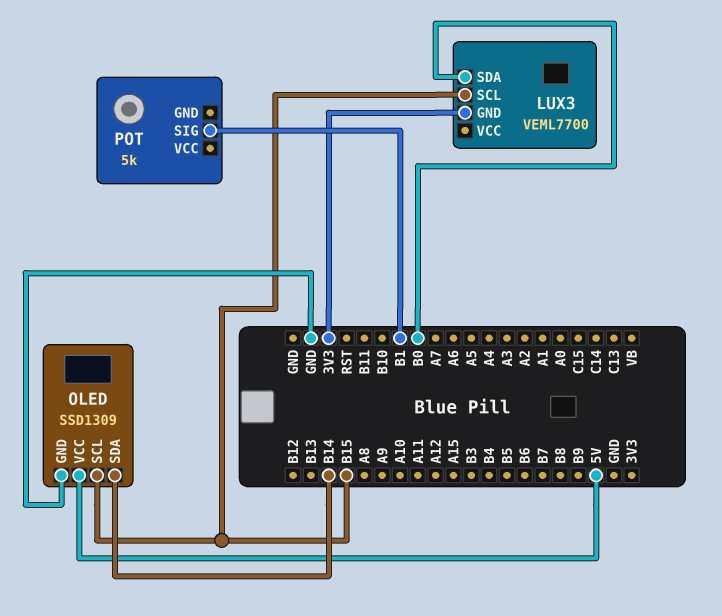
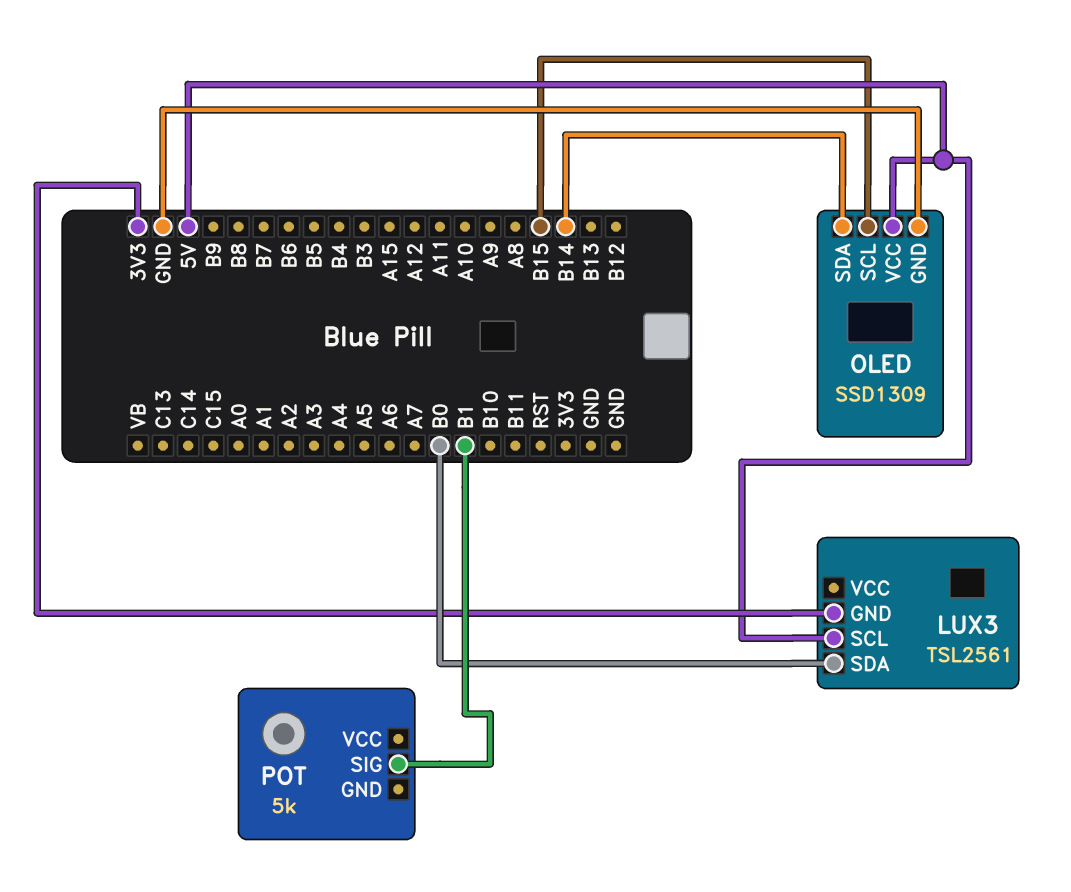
LUX3: VEML7700 -> TSL2561
LUX3 pin SCL: B15 -> 5V

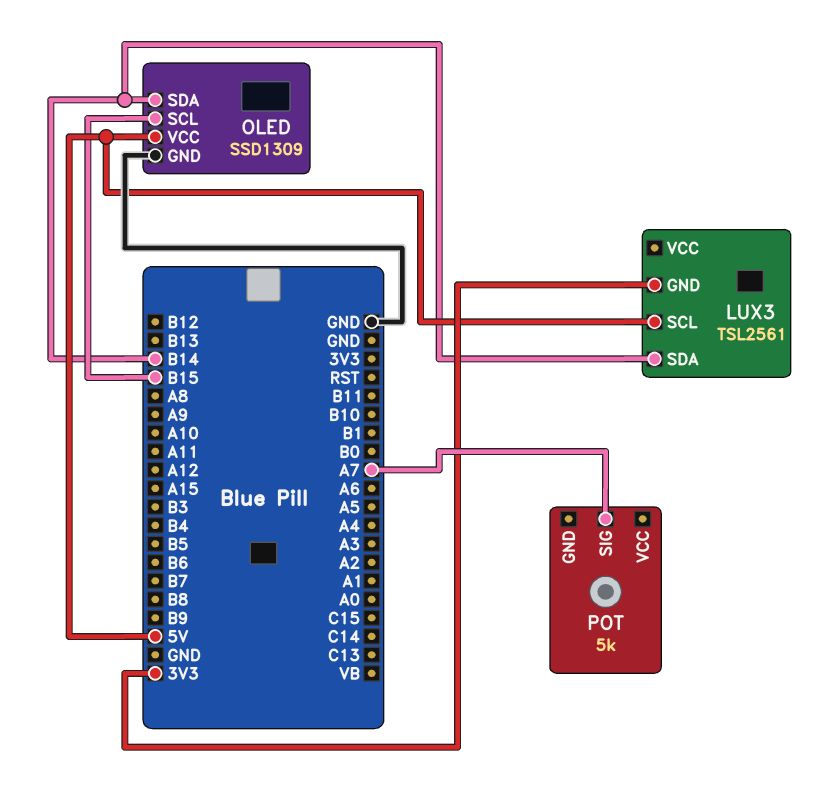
LUX3 pin SDA: B0 -> B14
POT pin SIG: B1 -> A7

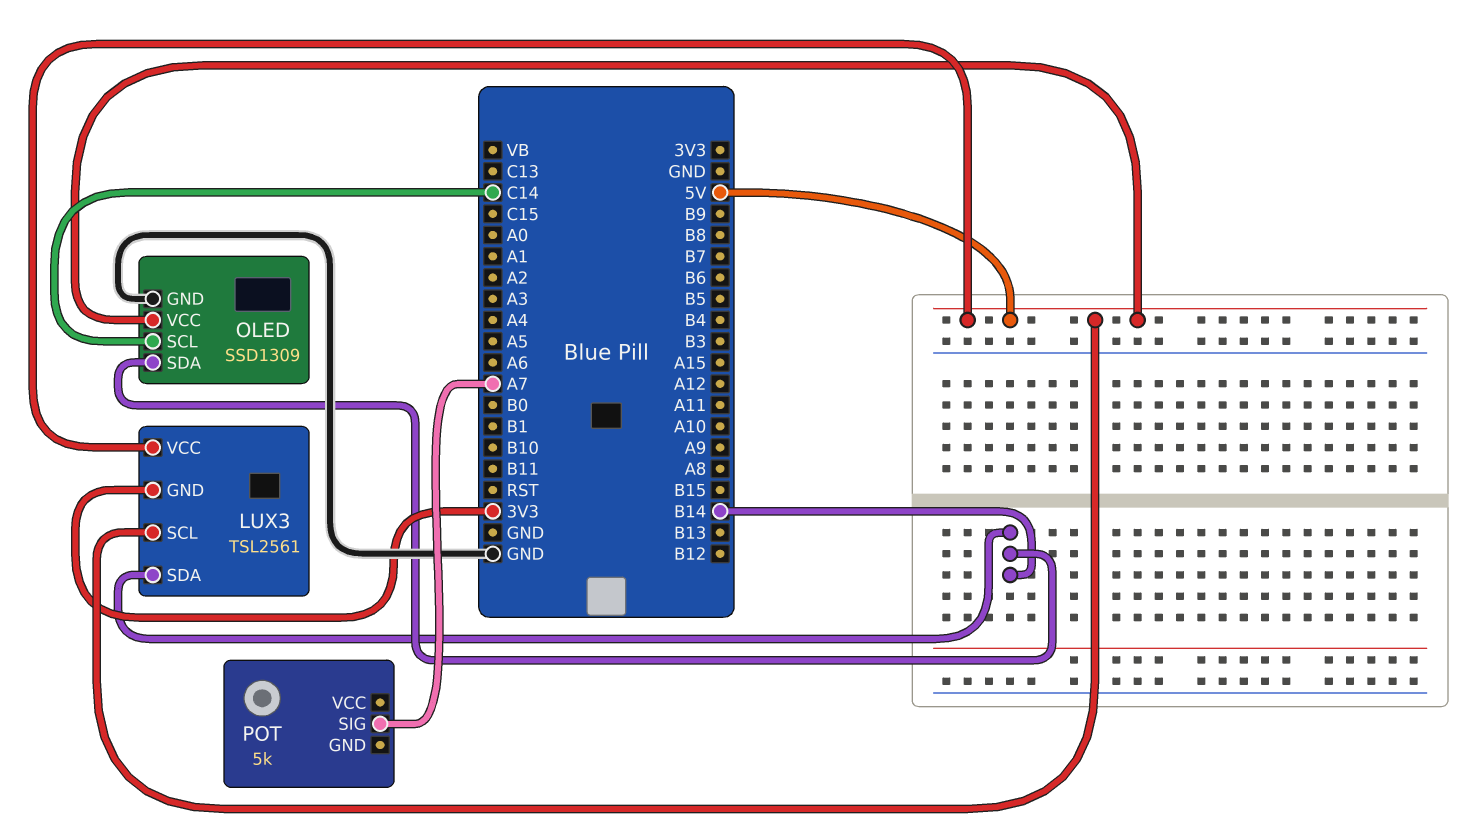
LUX3 pin VCC: none -> 5V
OLED pin SCL: B15 -> C14

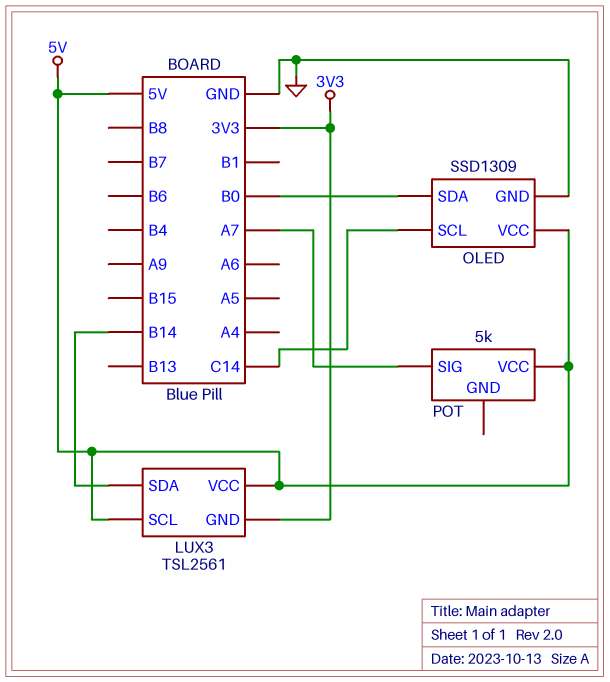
OLED pin SDA: B14 -> B0
POT pin VCC: none -> 5V

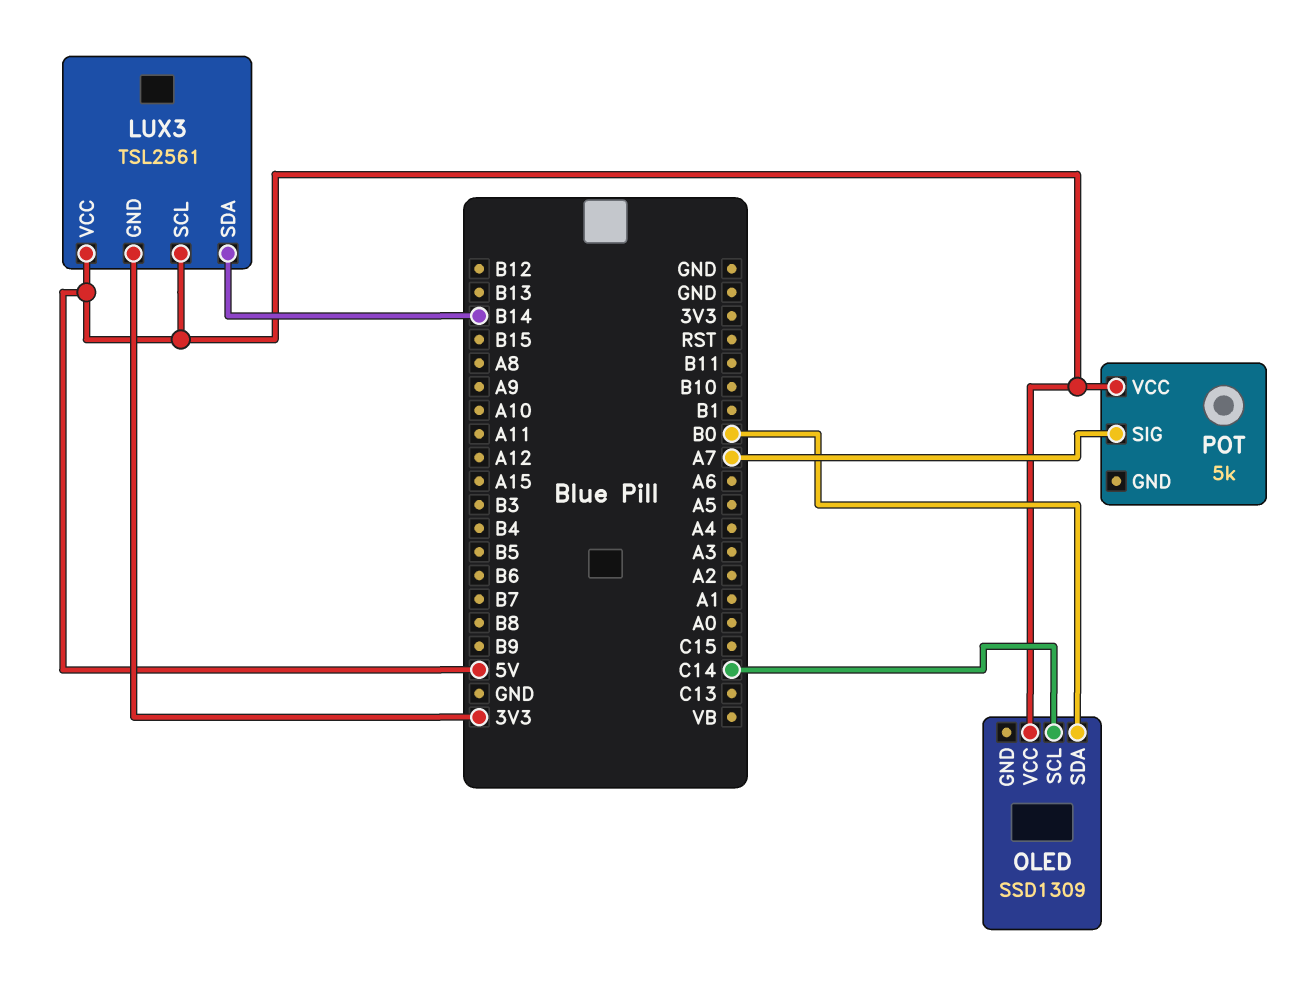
OLED pin GND: GND -> none

